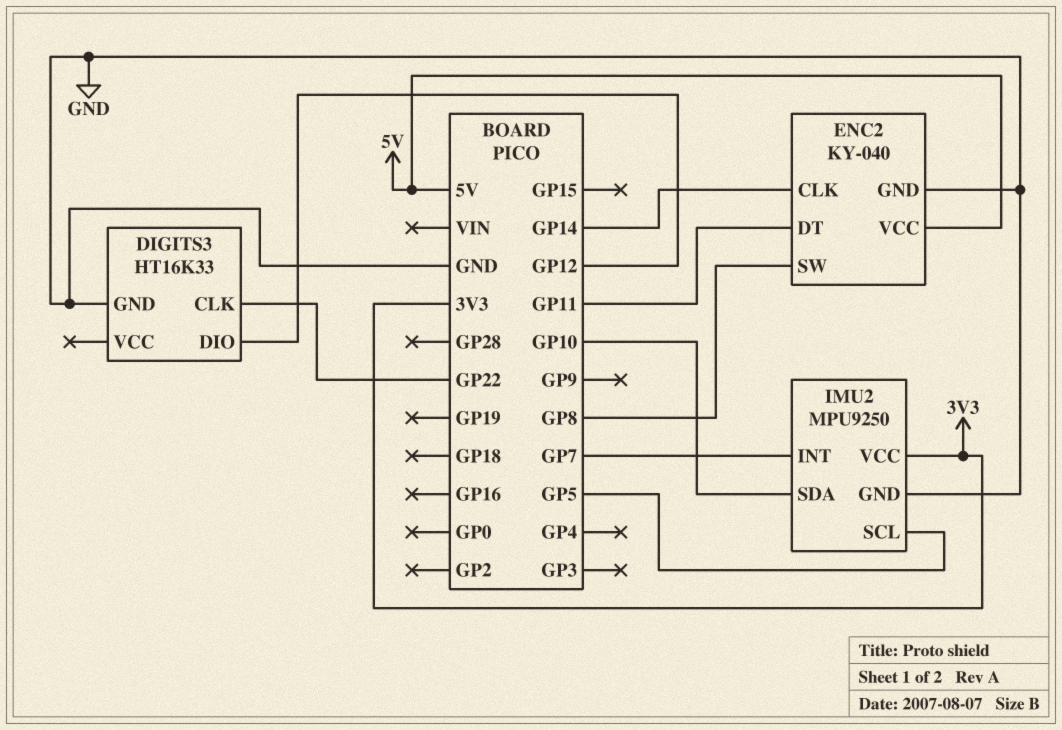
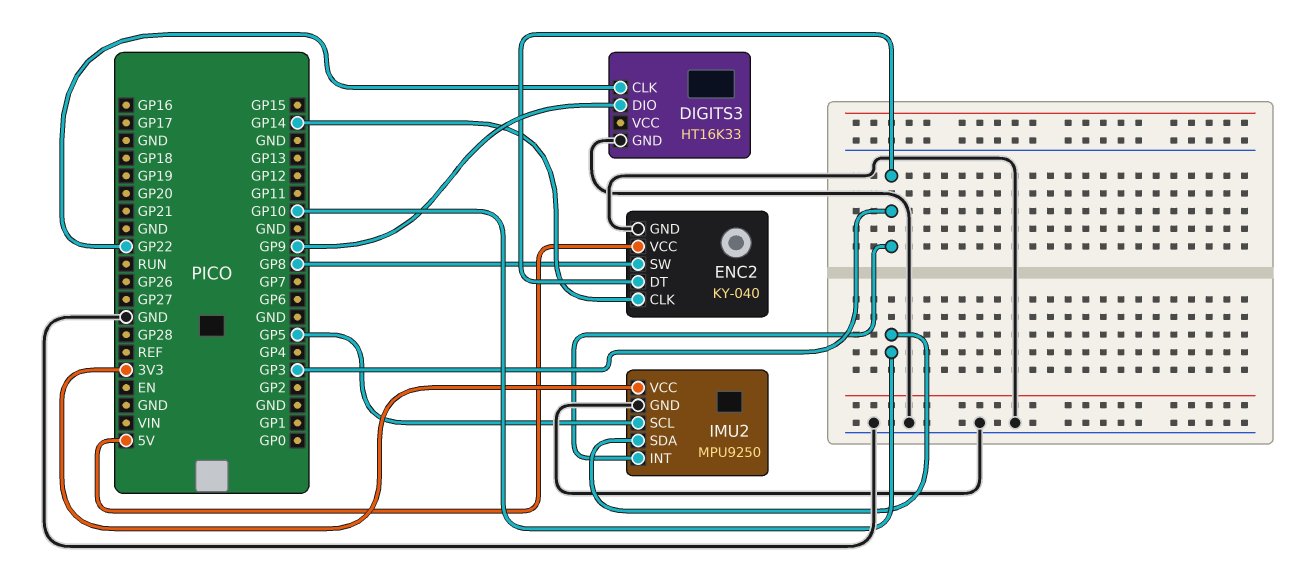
DIGITS3 pin DIO: GP12 -> GP9
ENC2 pin DT: GP11 -> GP3
IMU2 pin INT: GP7 -> GP3

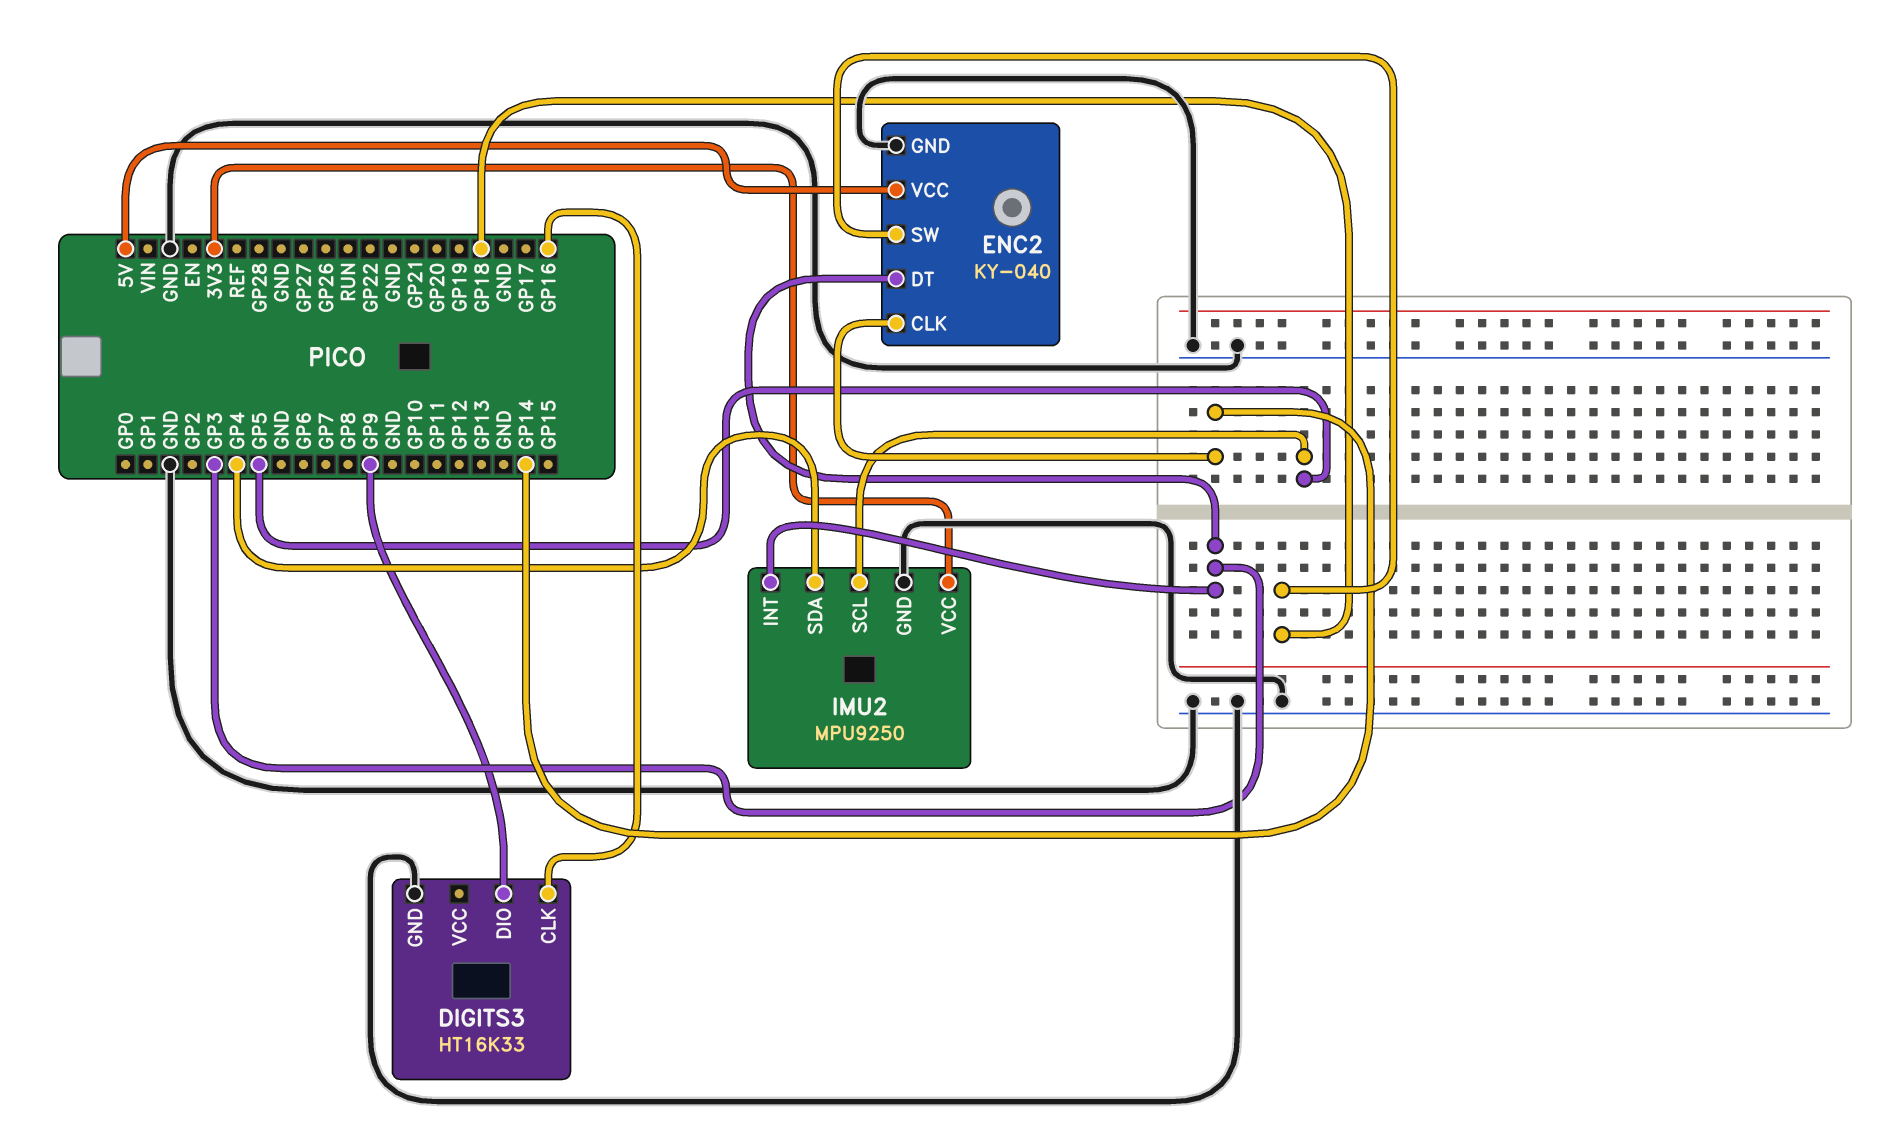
DIGITS3 pin CLK: GP22 -> GP16
ENC2 pin SW: GP8 -> GP18
IMU2 pin SDA: GP10 -> GP4

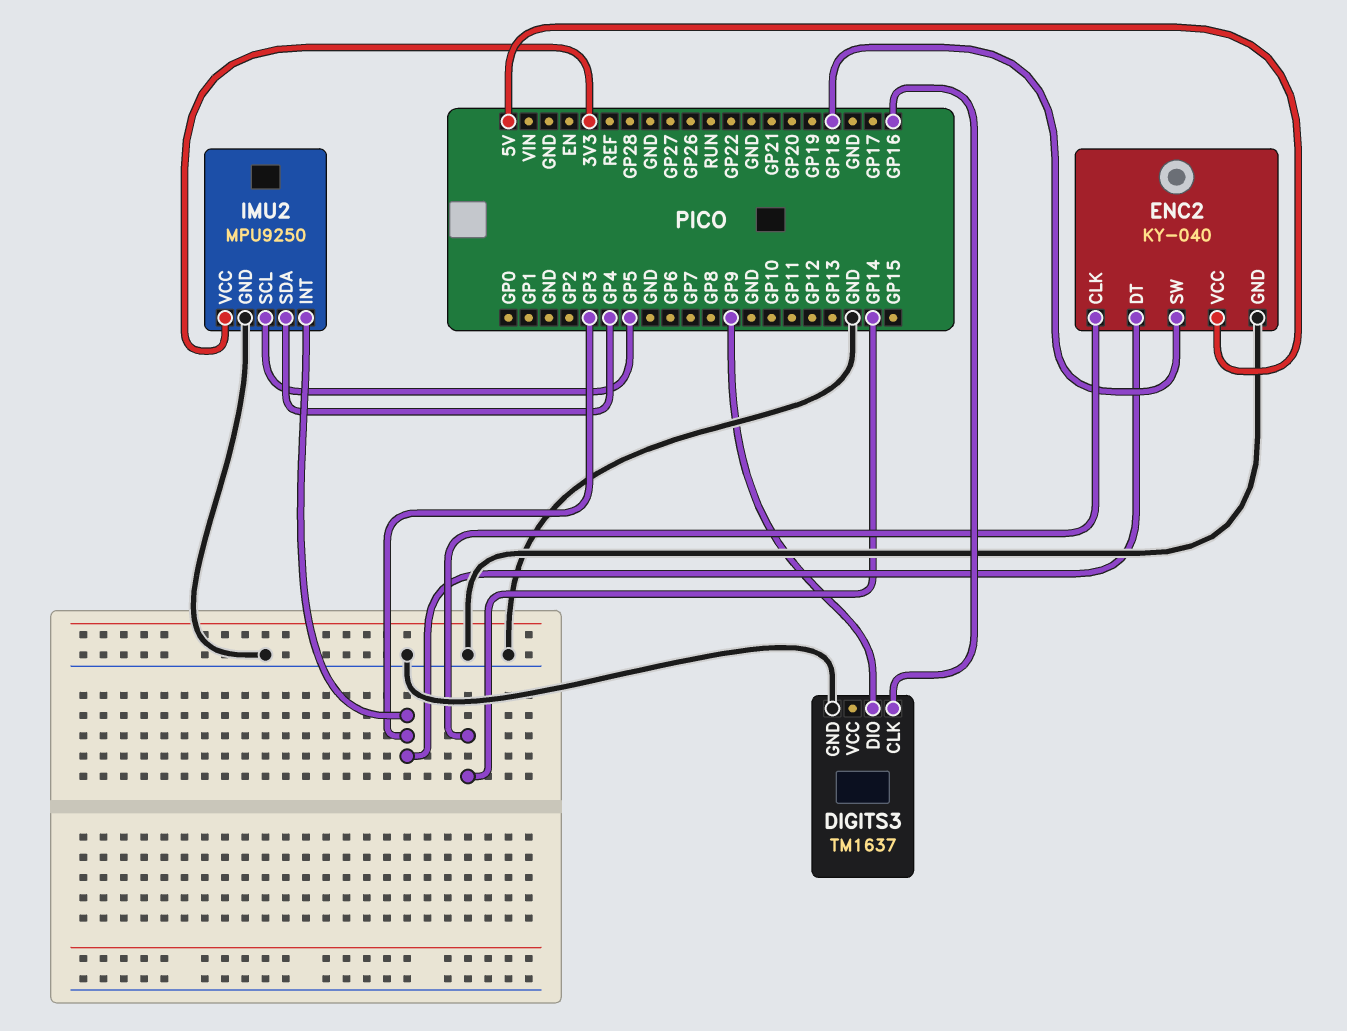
DIGITS3: HT16K33 -> TM1637

